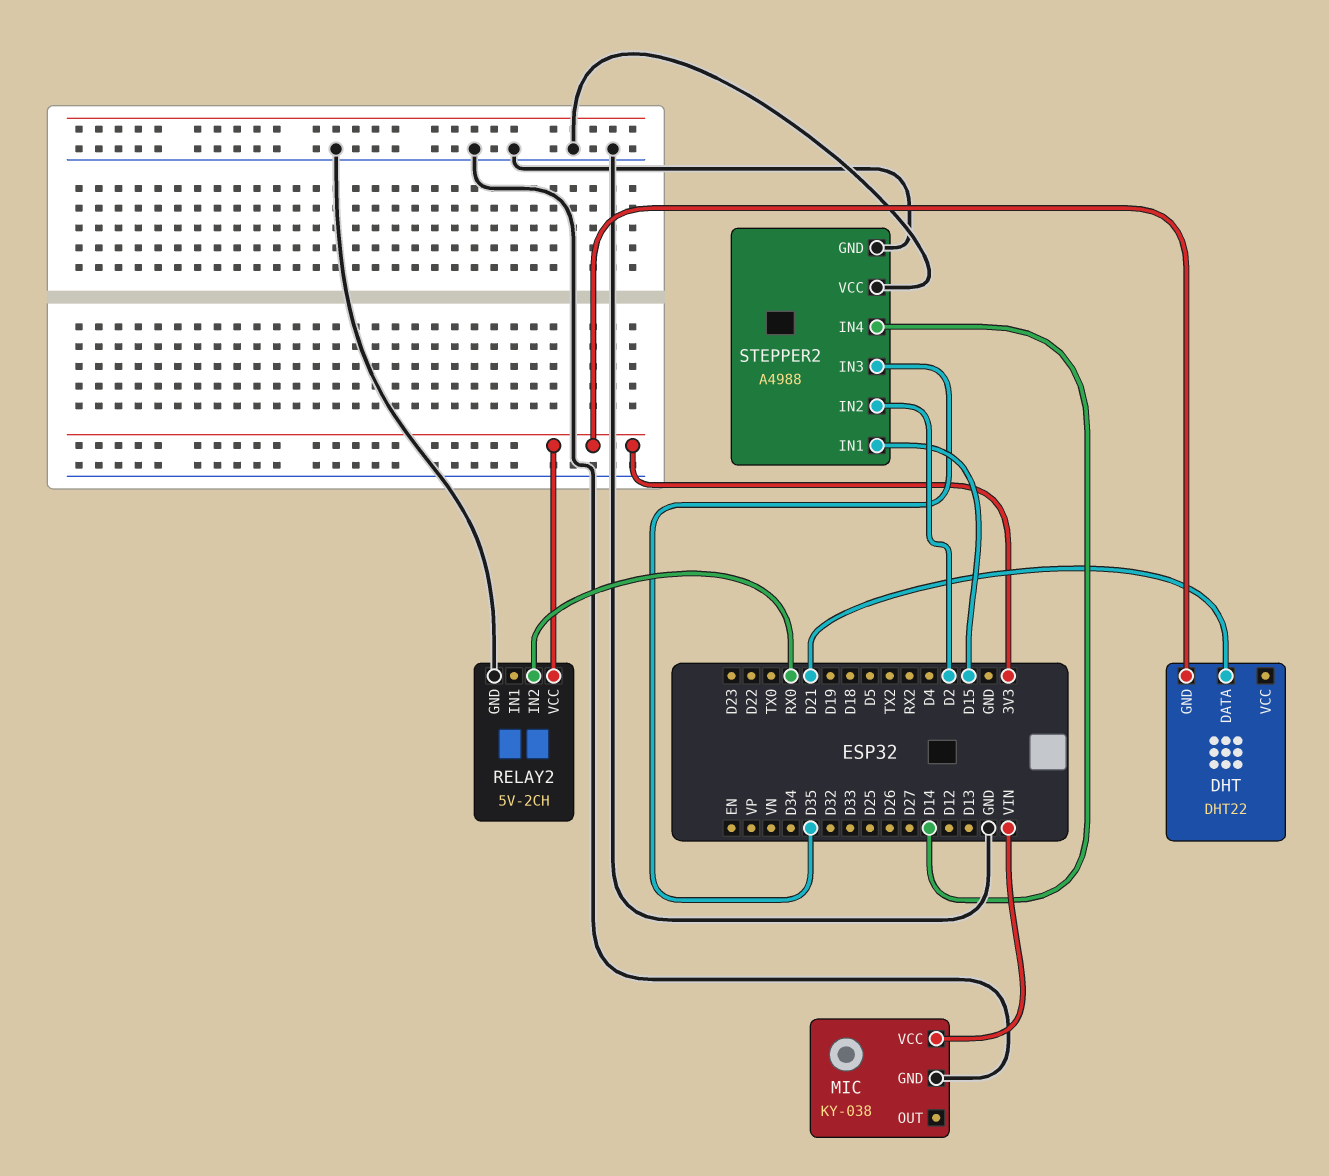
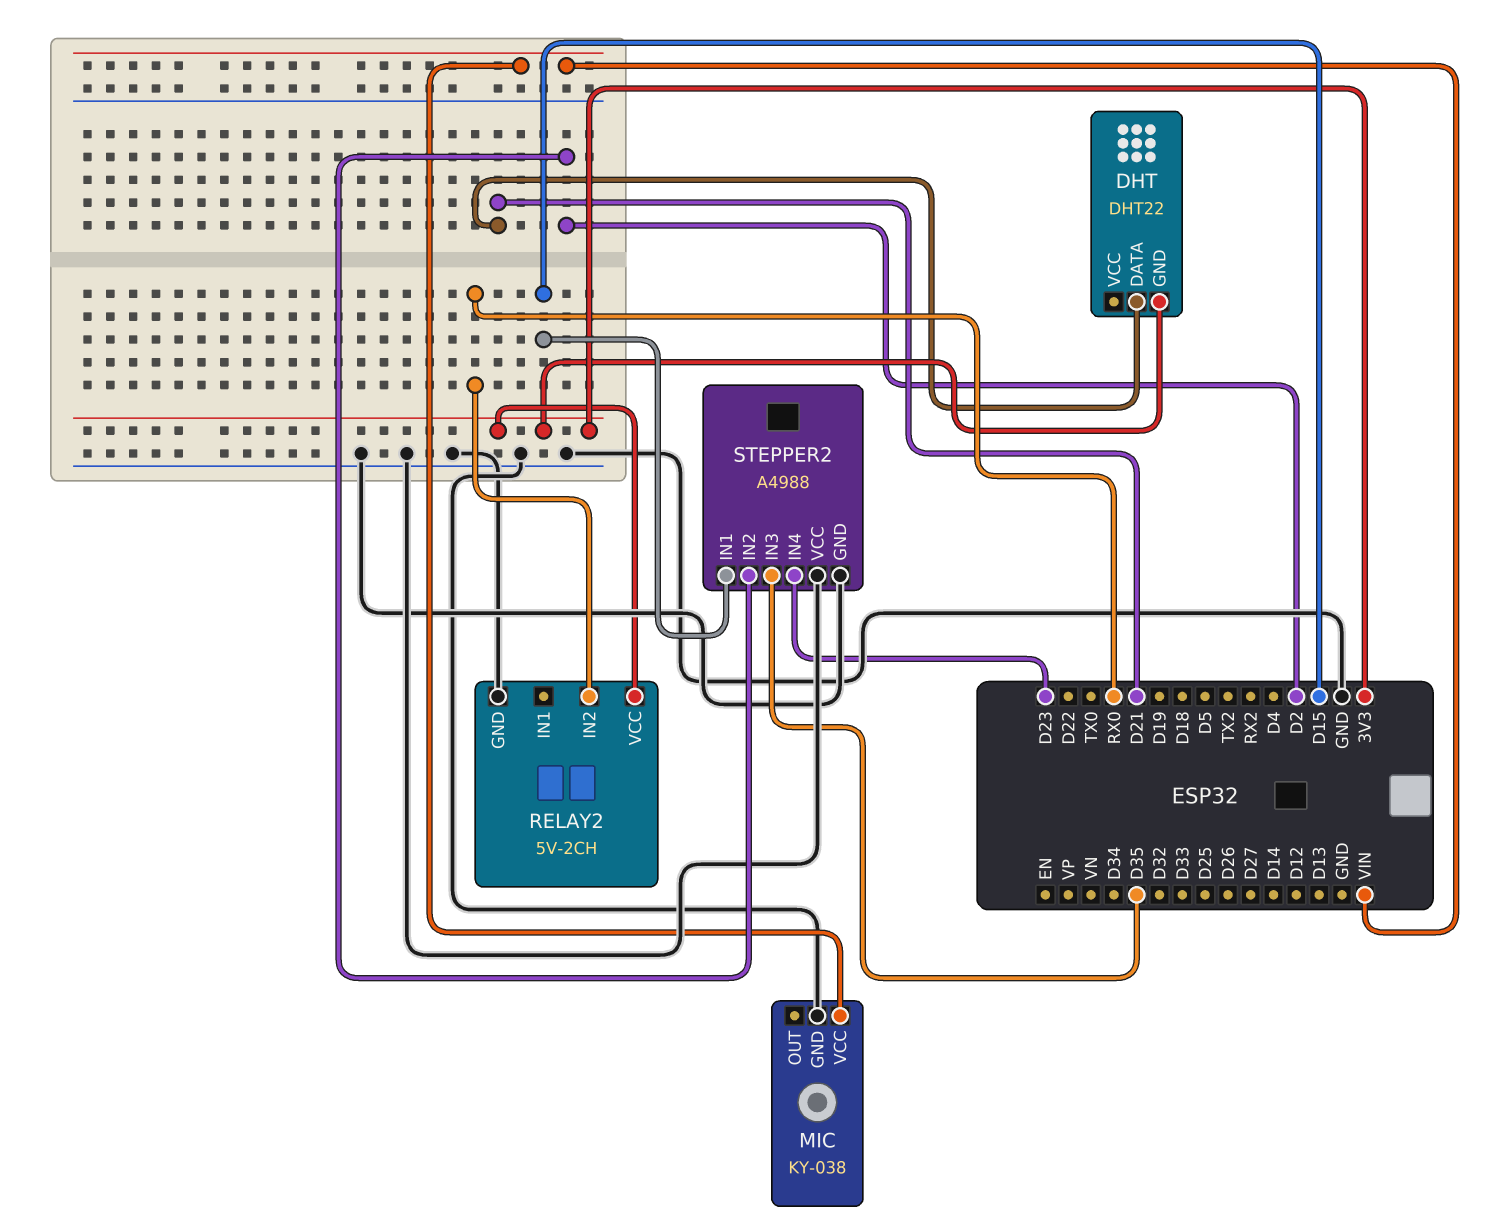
STEPPER2 pin IN4: D14 -> D23

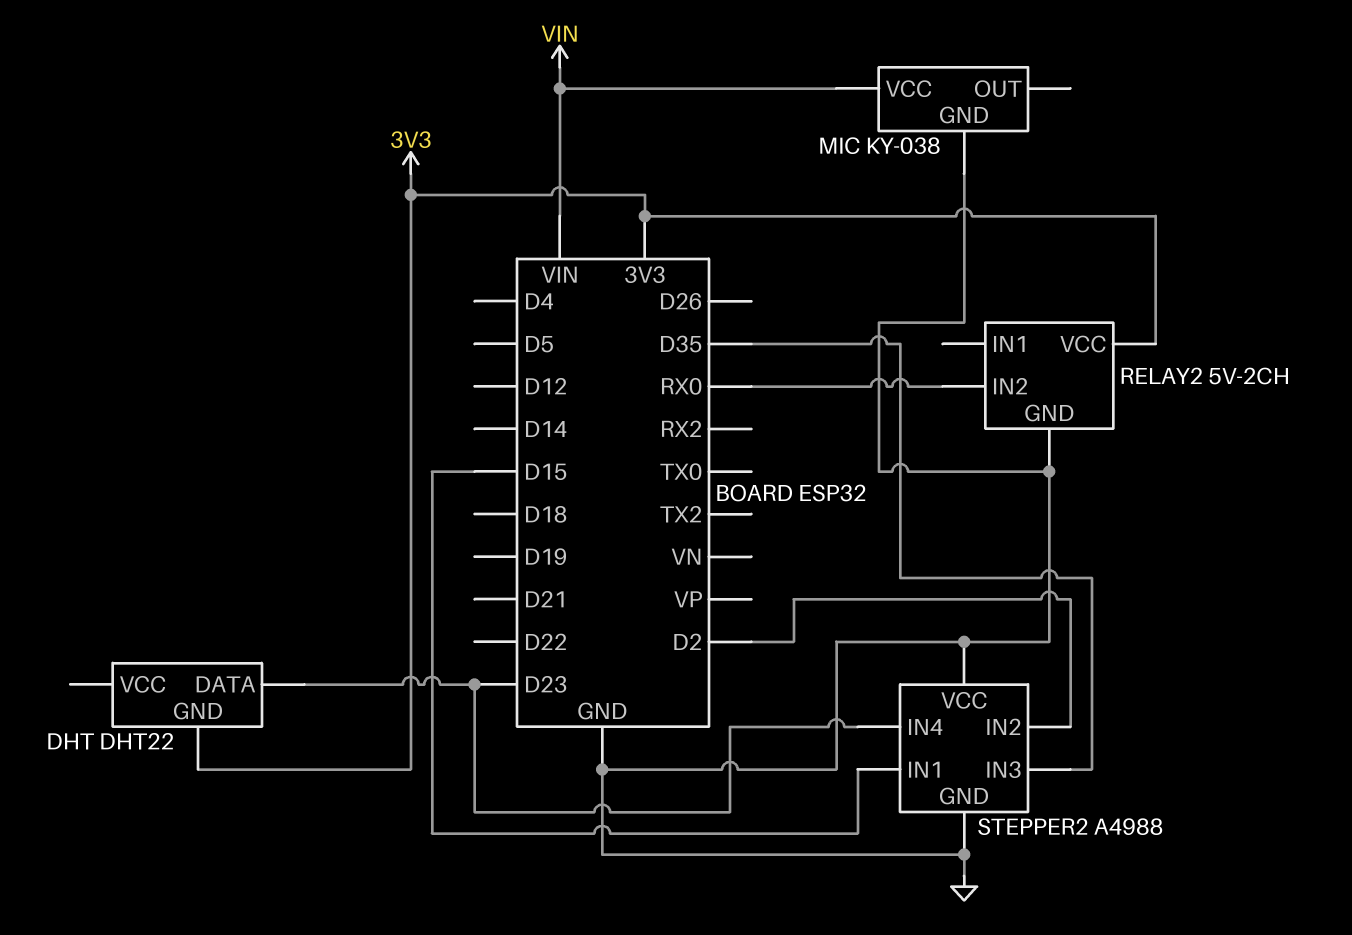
DHT pin DATA: D21 -> D23

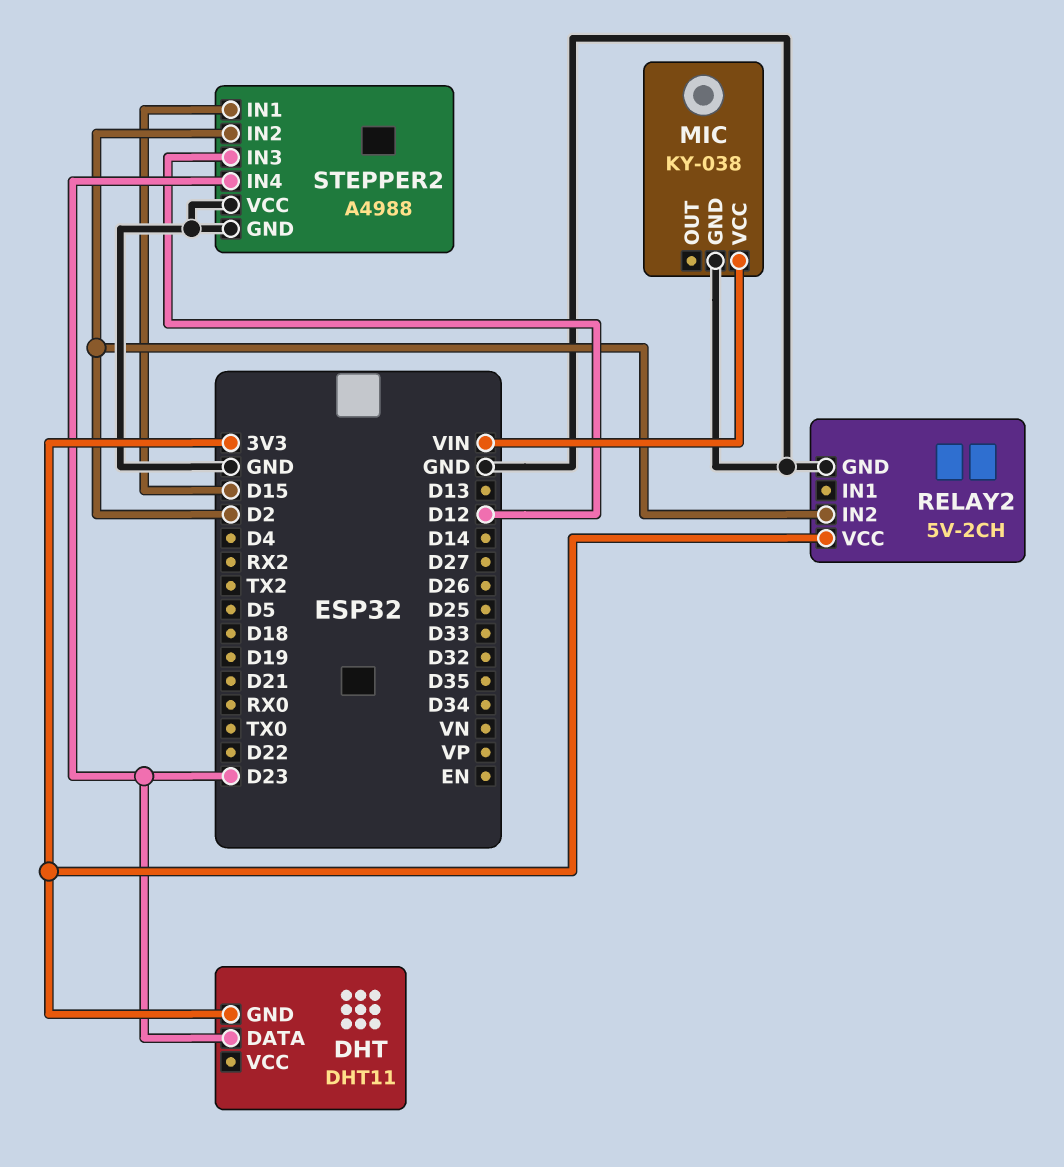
DHT: DHT22 -> DHT11
RELAY2 pin IN2: RX0 -> D2
STEPPER2 pin IN3: D35 -> D12

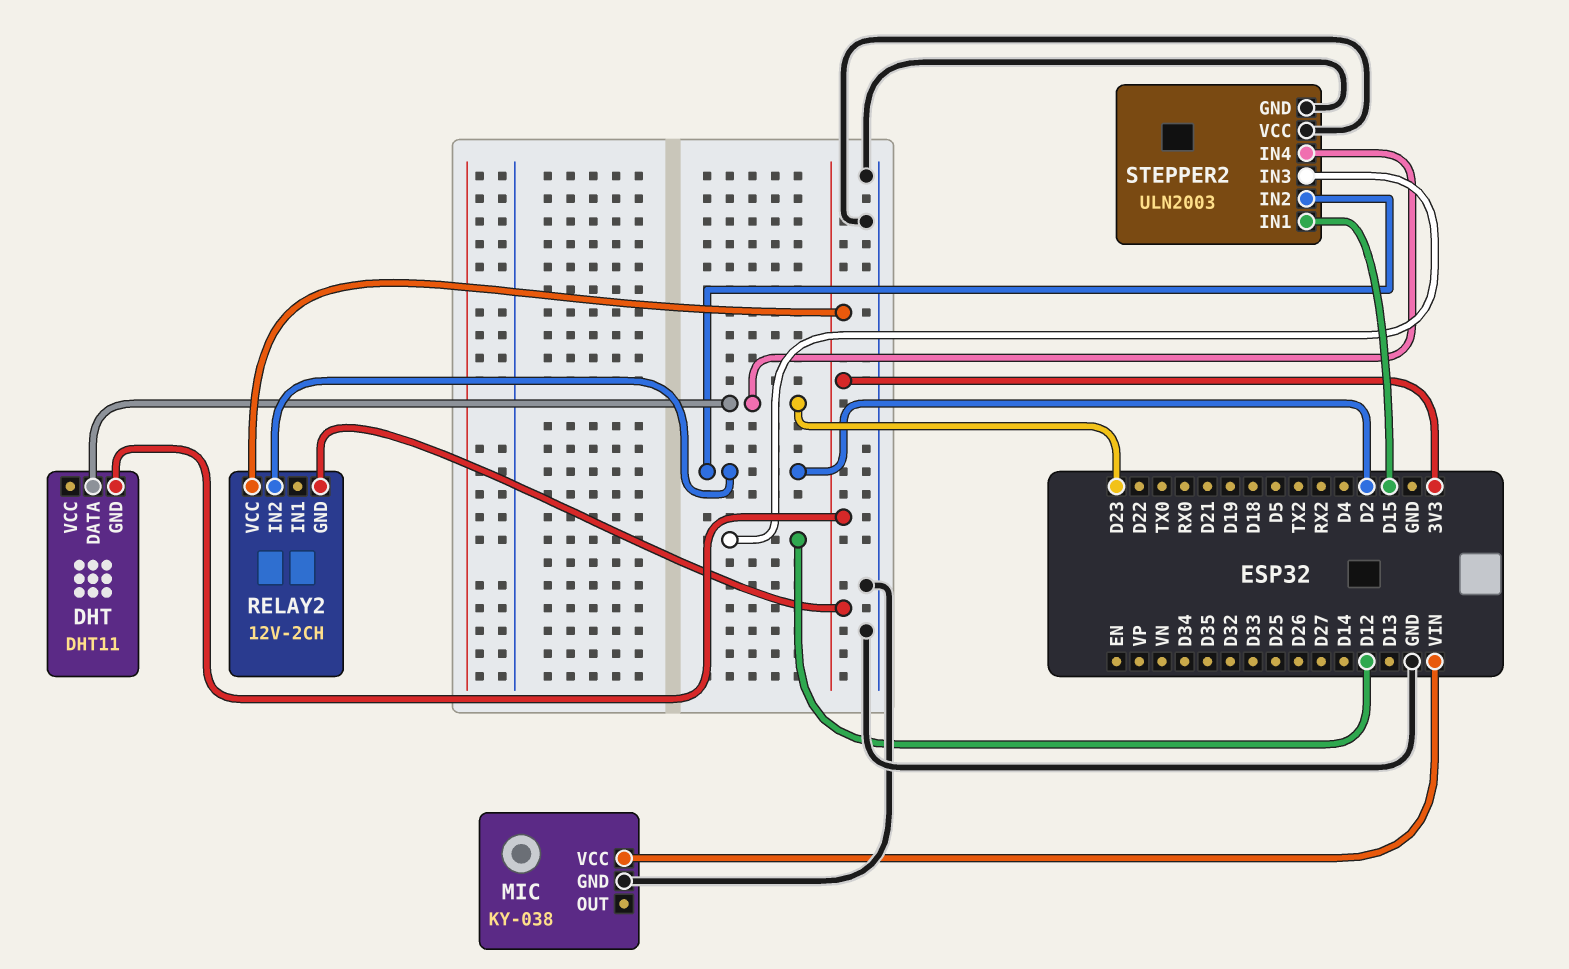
RELAY2: 5V-2CH -> 12V-2CH
RELAY2 pin GND: GND -> 3V3
STEPPER2: A4988 -> ULN2003

